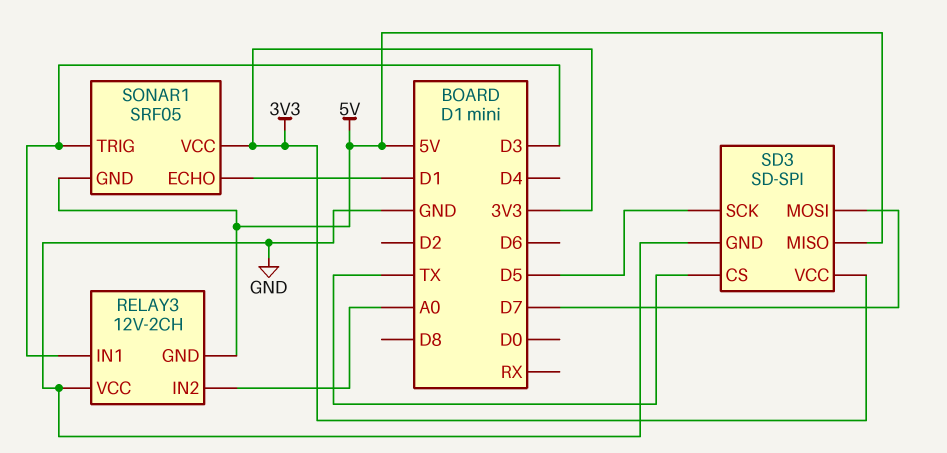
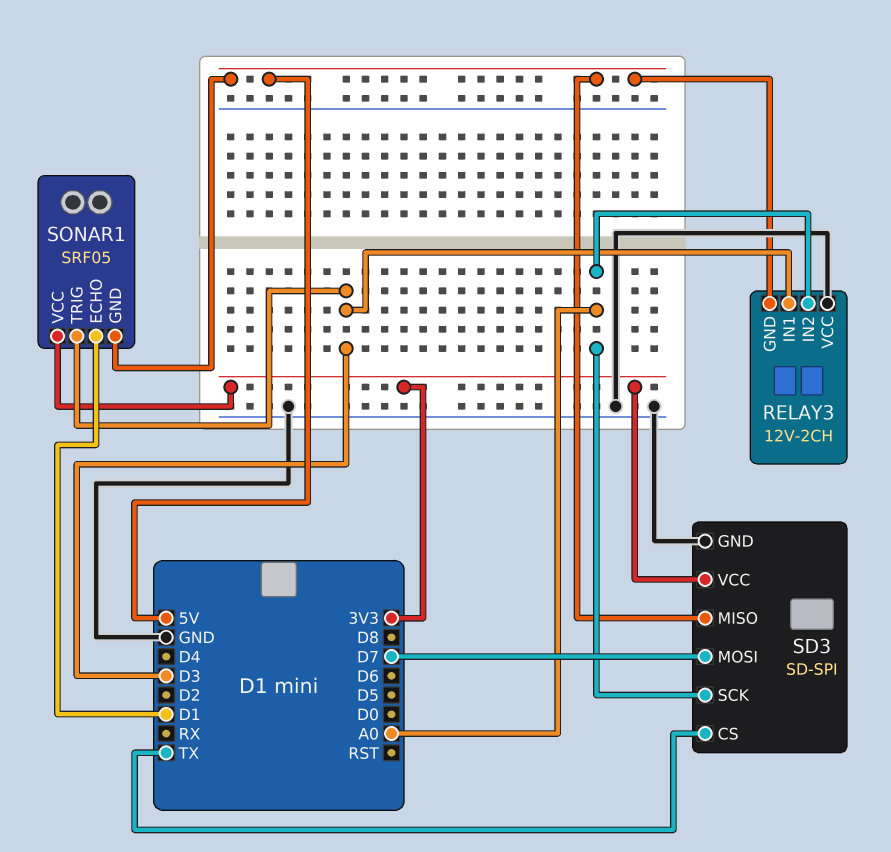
SD3 pin SCK: D5 -> A0

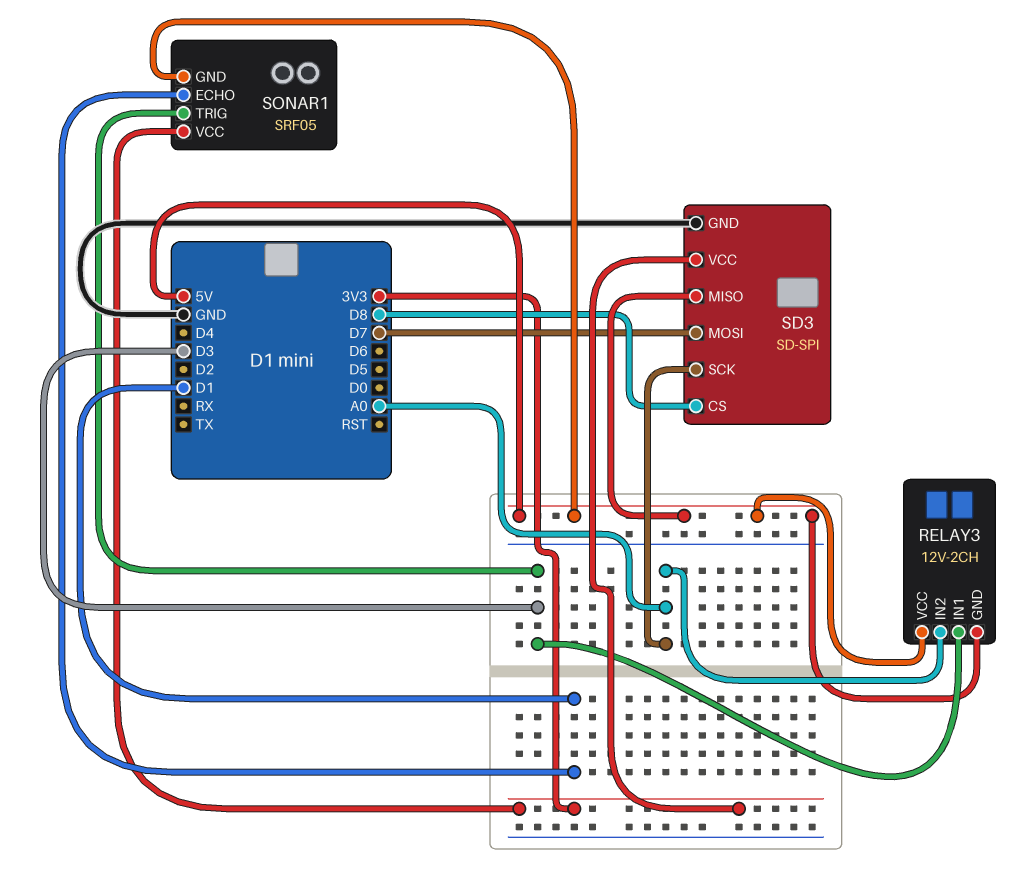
RELAY3 pin VCC: GND -> 5V
SD3 pin CS: TX -> D8

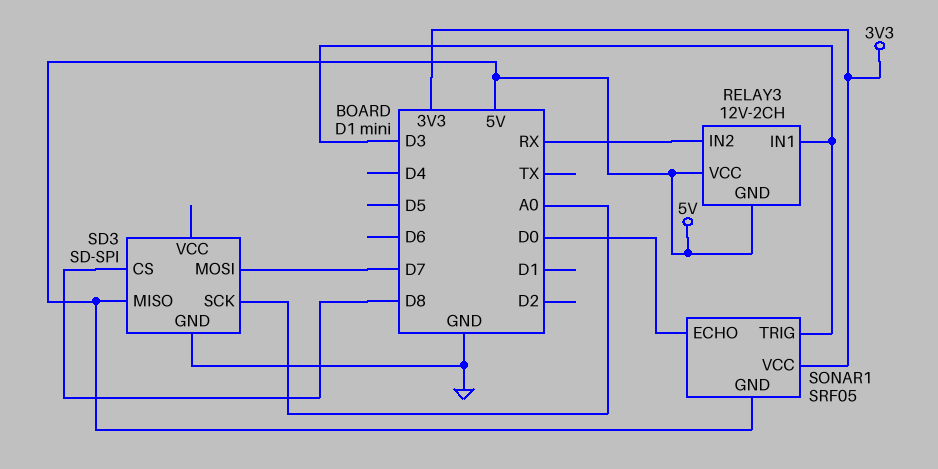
RELAY3 pin IN2: A0 -> RX
SD3 pin VCC: 3V3 -> none
SONAR1 pin ECHO: D1 -> D0

